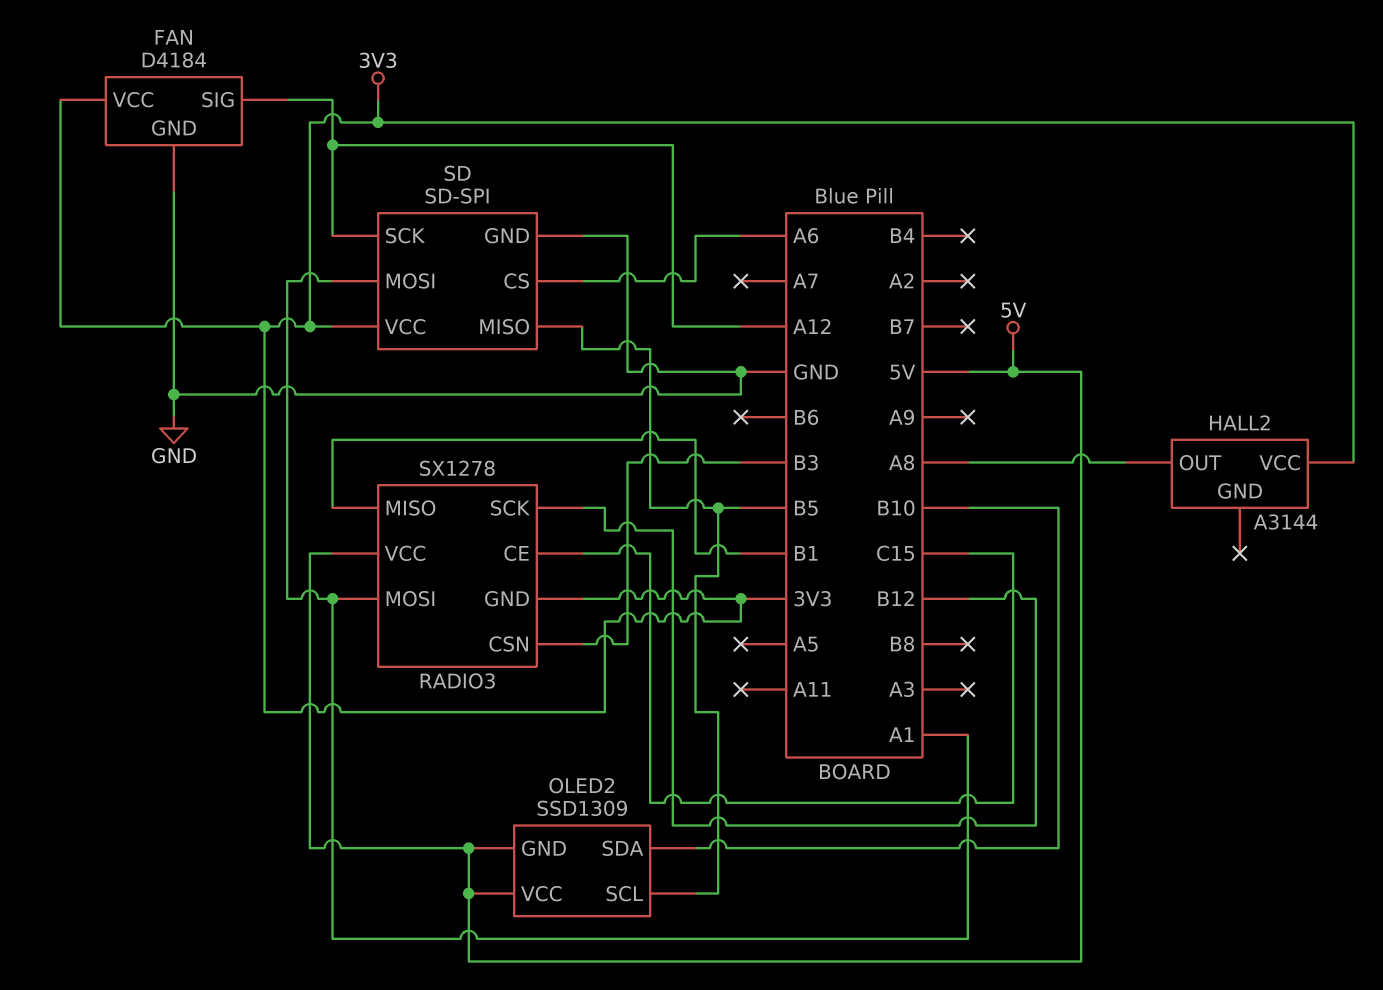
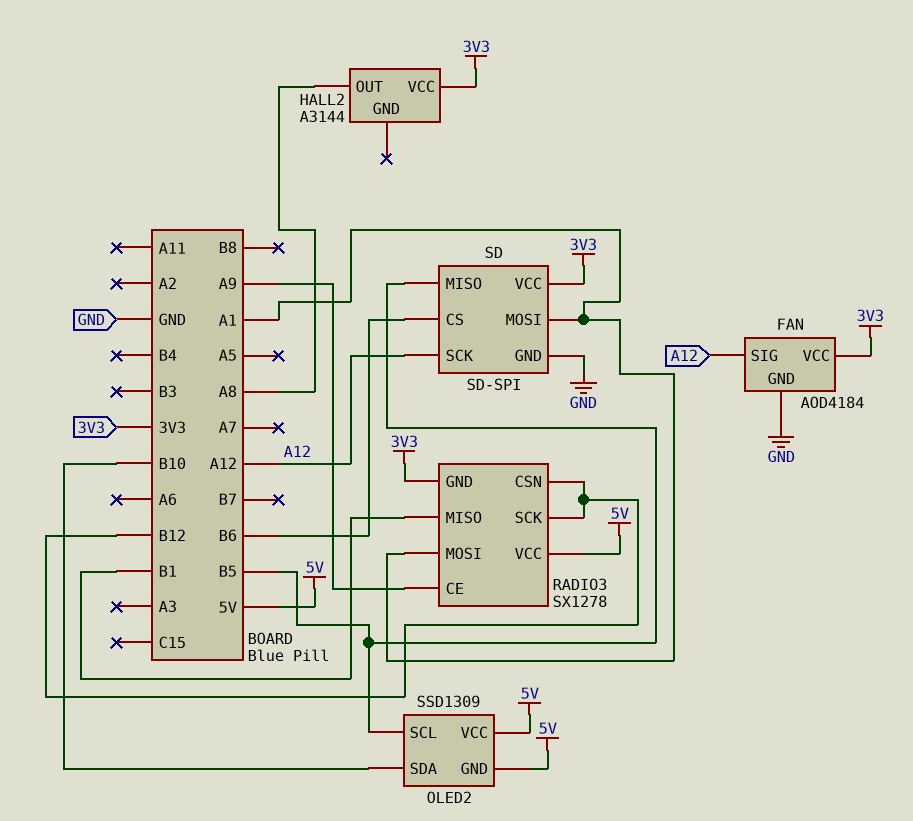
FAN: D4184 -> AOD4184
RADIO3 pin CE: C15 -> A9
RADIO3 pin CSN: B3 -> B12
SD pin CS: A6 -> B6

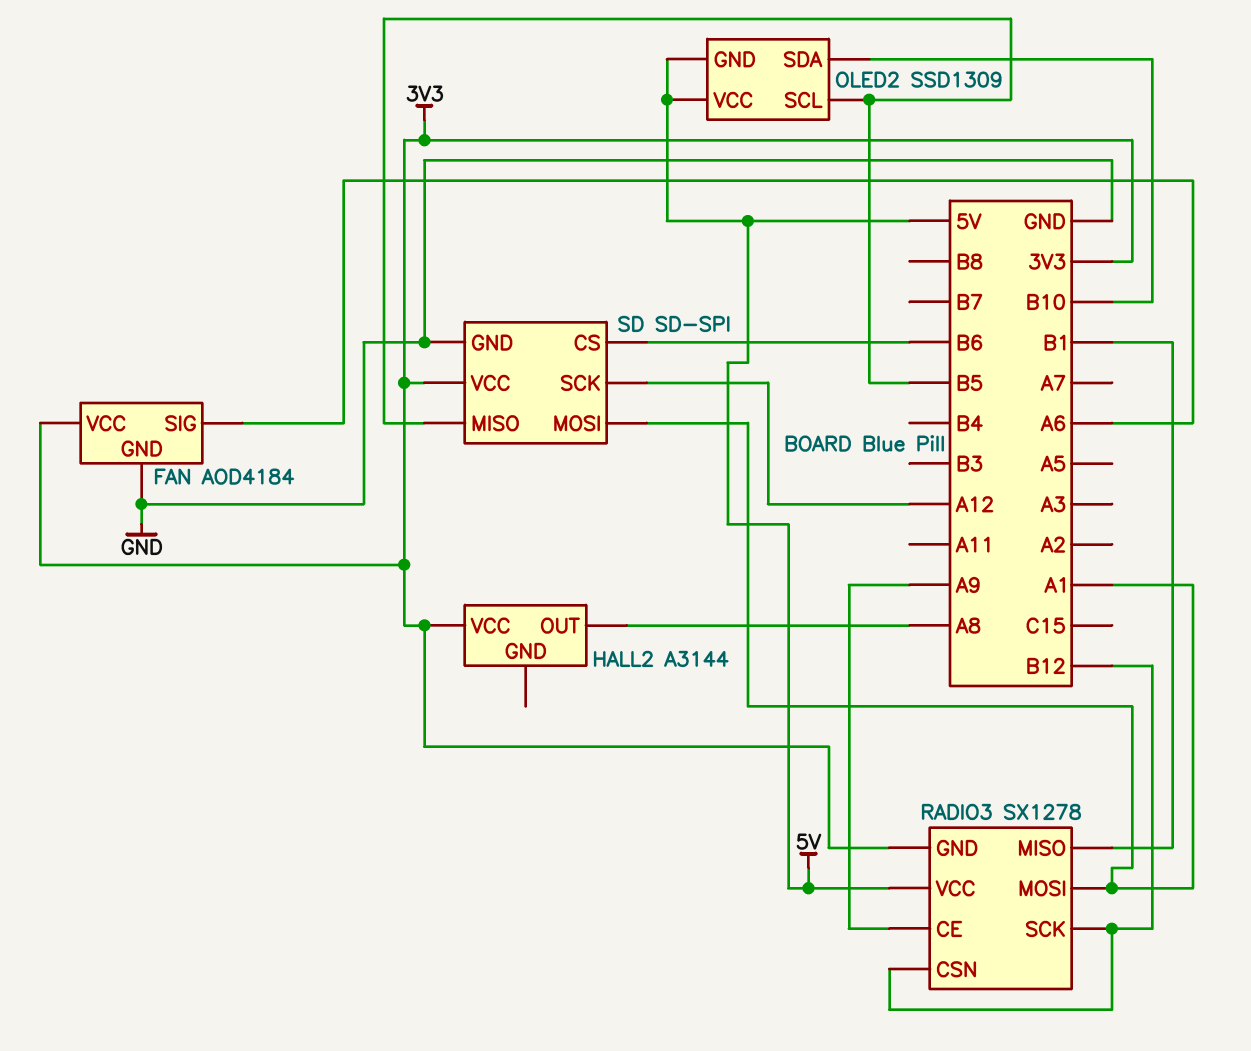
FAN pin SIG: A12 -> A6

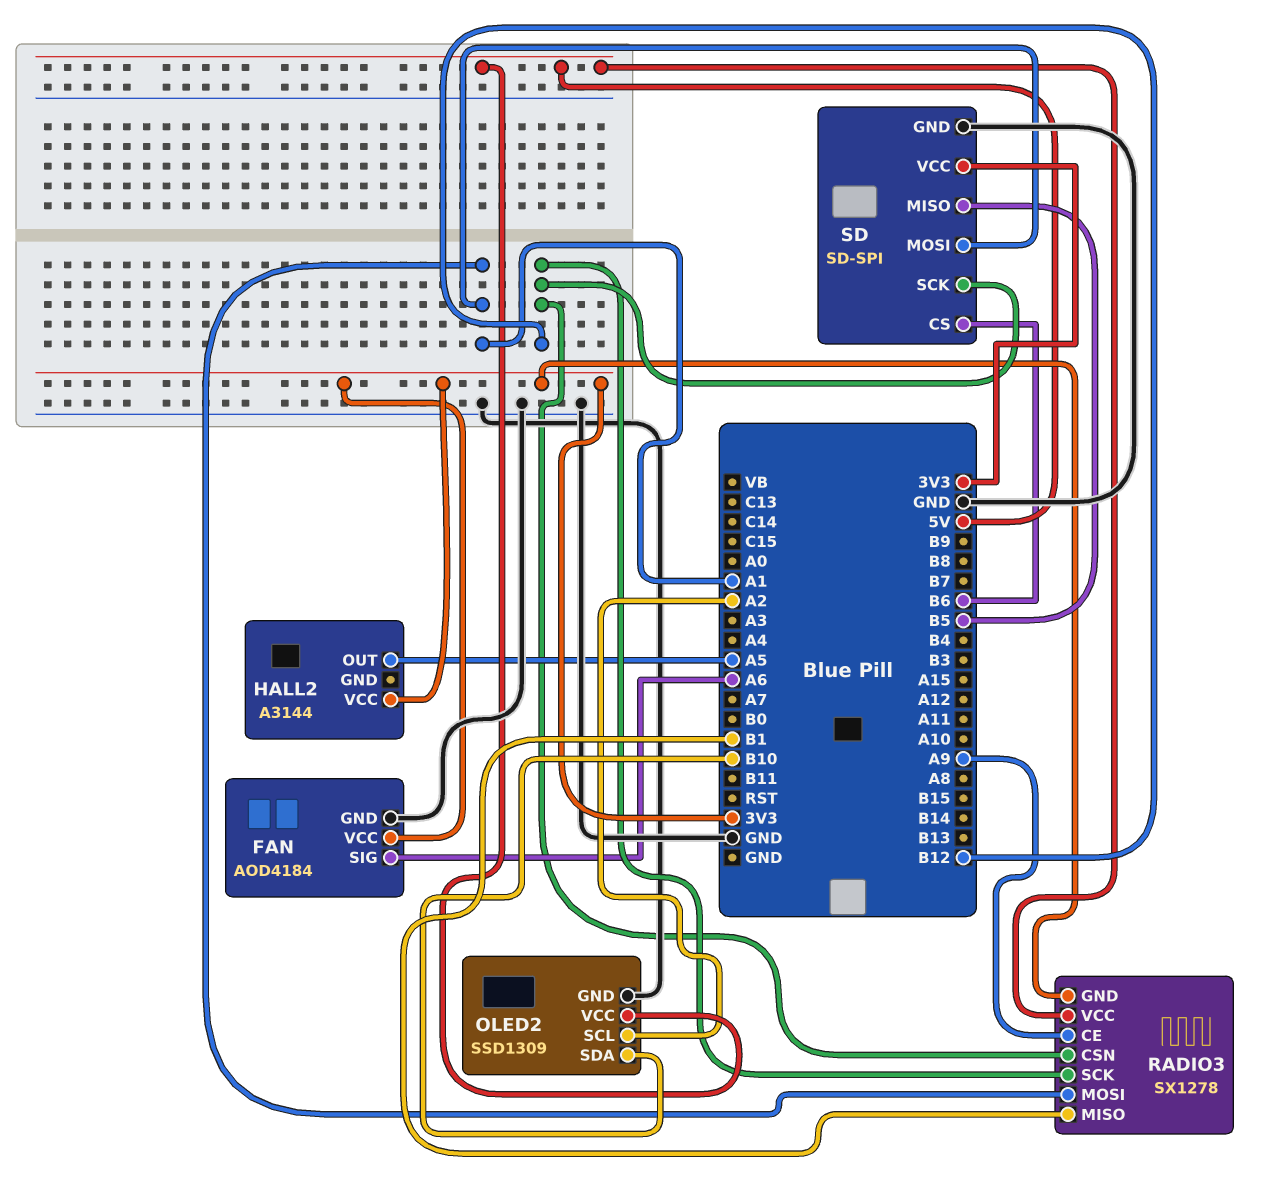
HALL2 pin OUT: A8 -> A5
OLED2 pin GND: 5V -> GND
OLED2 pin SCL: B5 -> A2
SD pin SCK: A12 -> B12

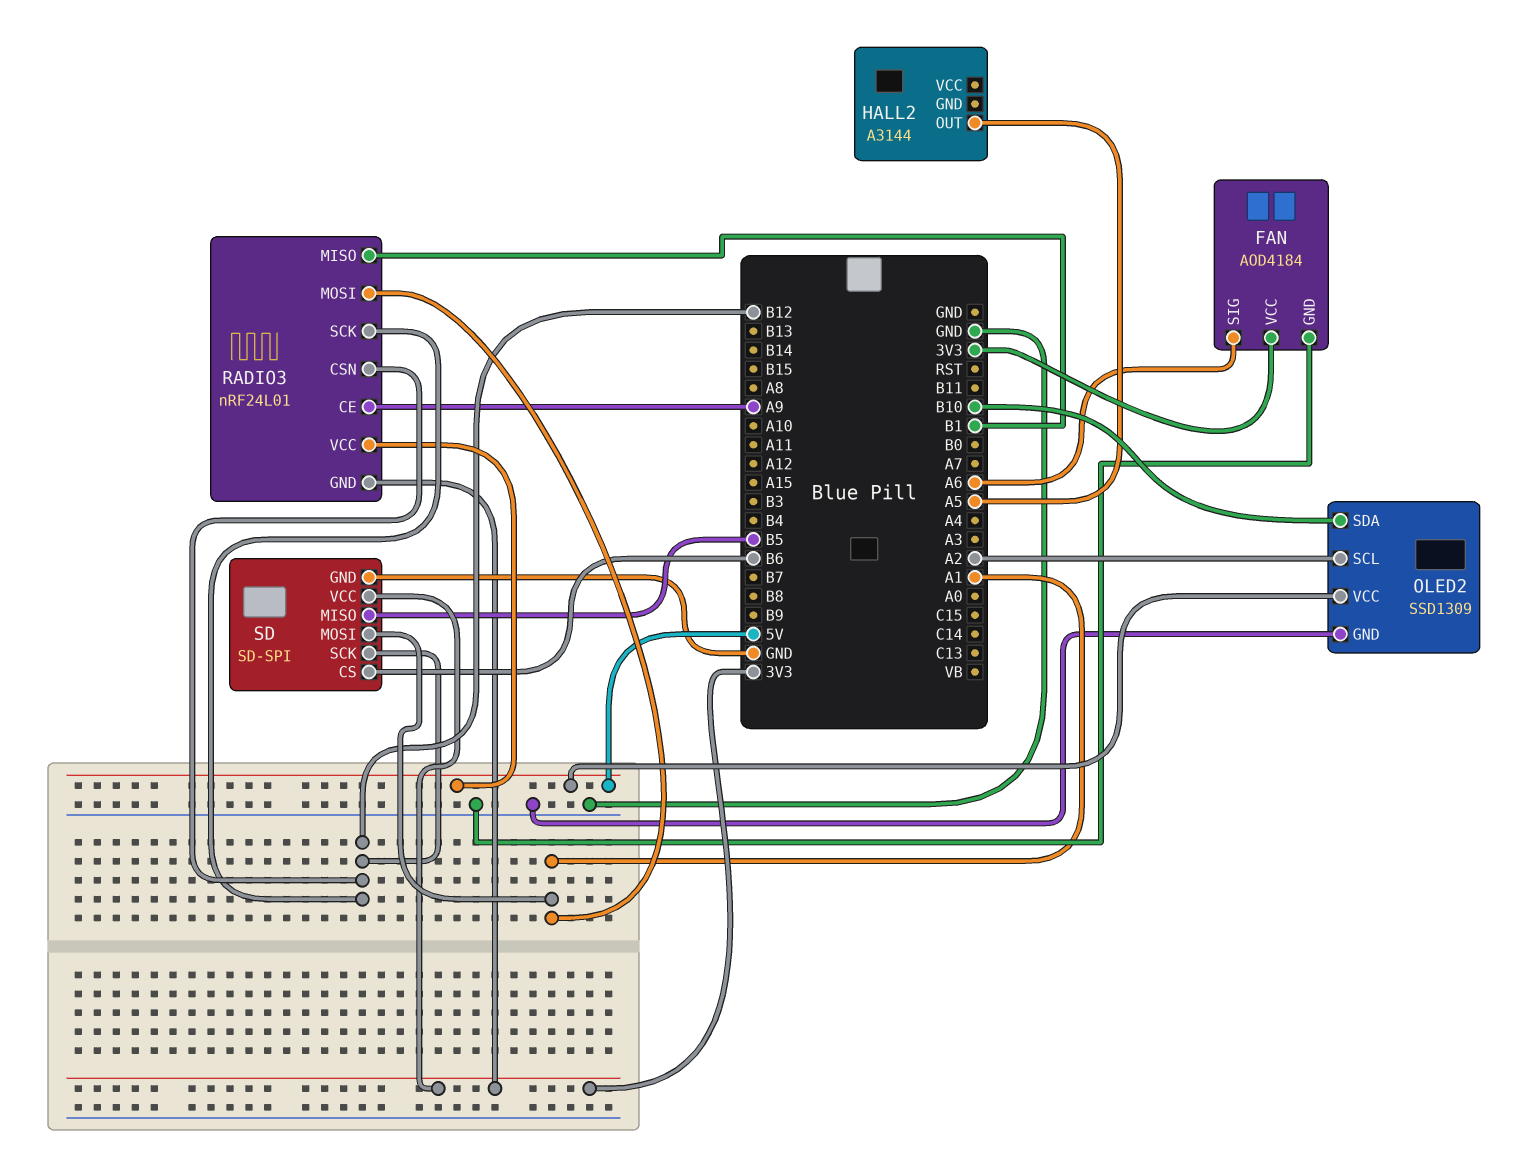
HALL2 pin VCC: 3V3 -> none
RADIO3: SX1278 -> nRF24L01

